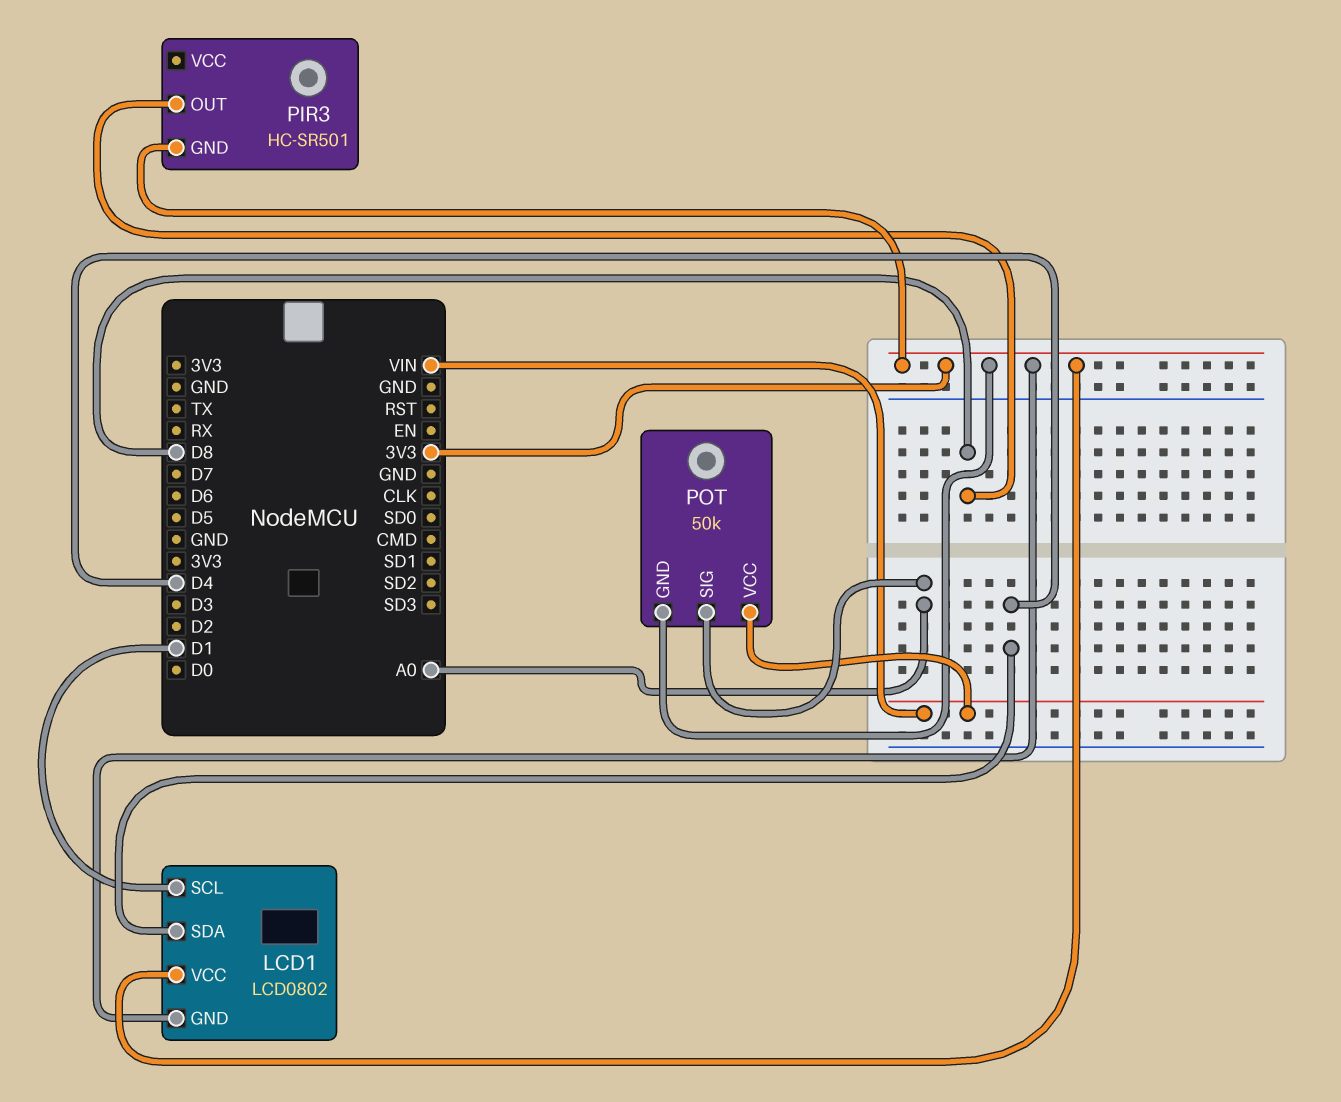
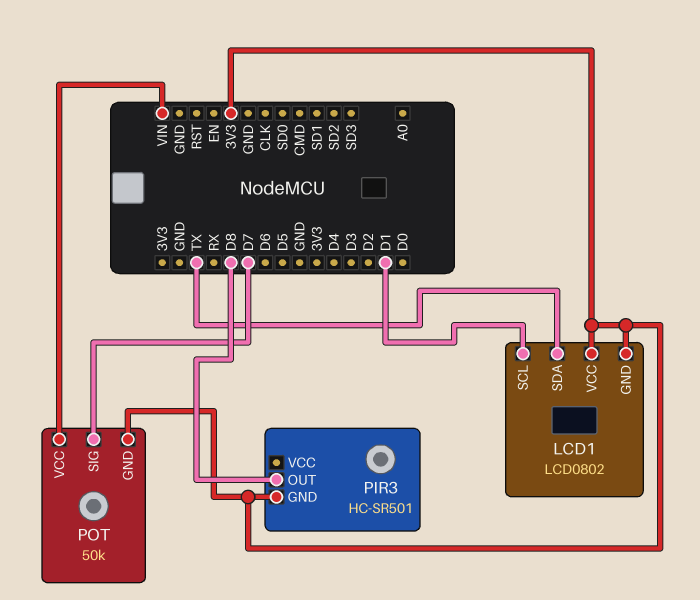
LCD1 pin SDA: D4 -> TX
POT pin SIG: A0 -> D7

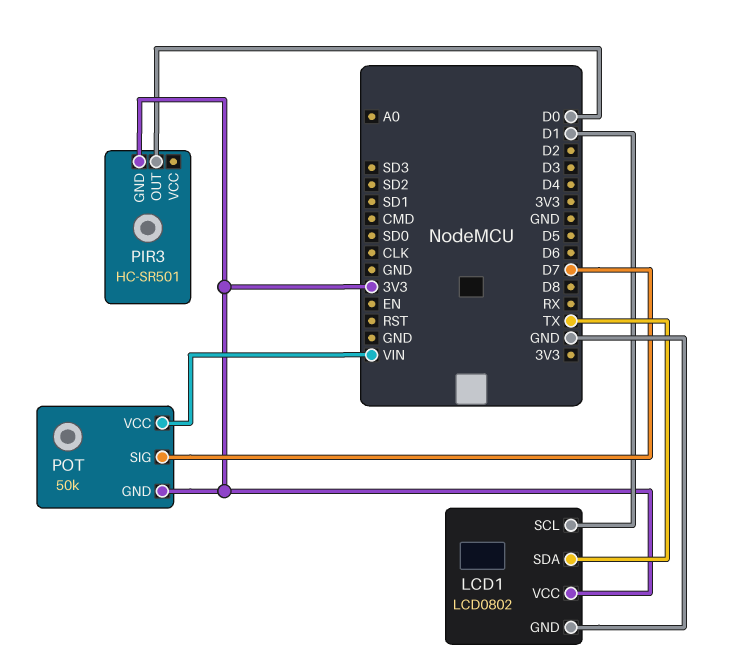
LCD1 pin GND: 3V3 -> GND
PIR3 pin OUT: D8 -> D0

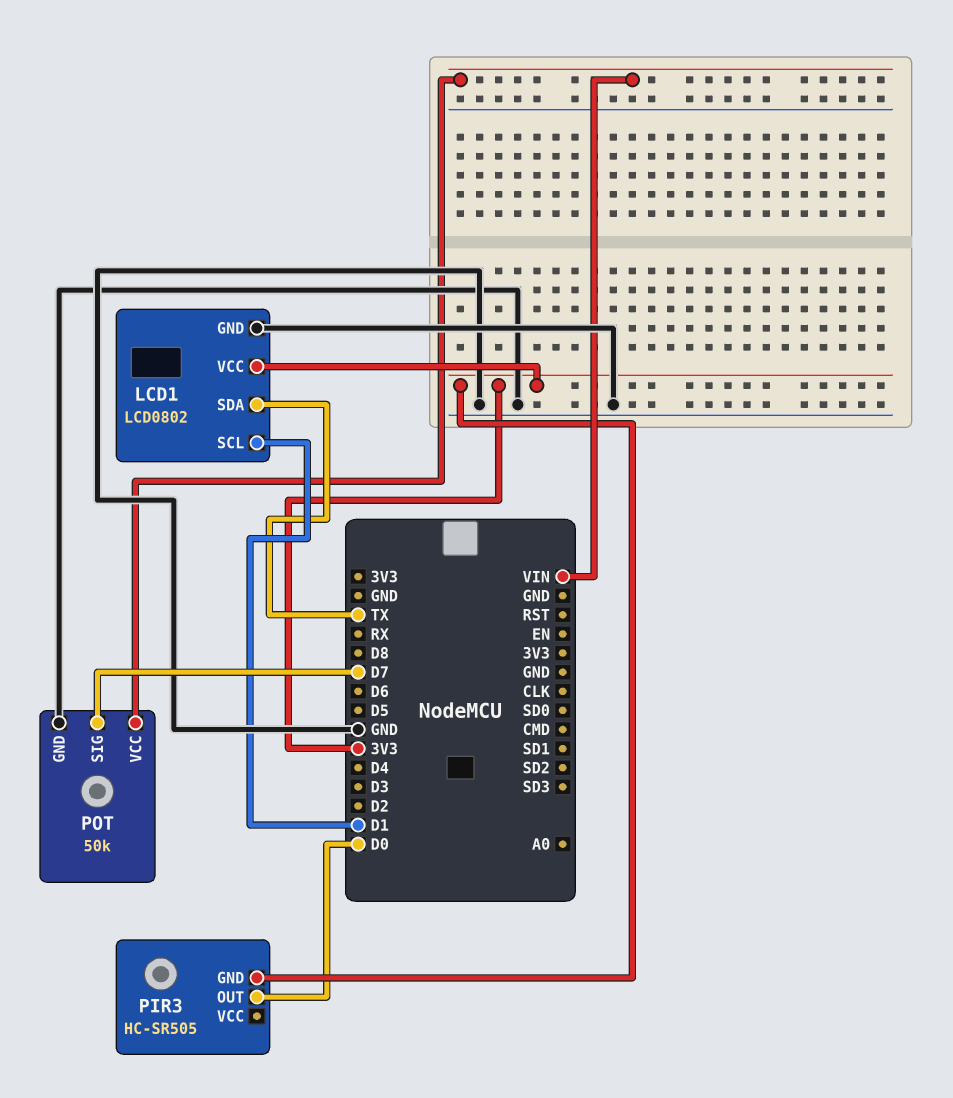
PIR3: HC-SR501 -> HC-SR505
POT pin GND: 3V3 -> GND

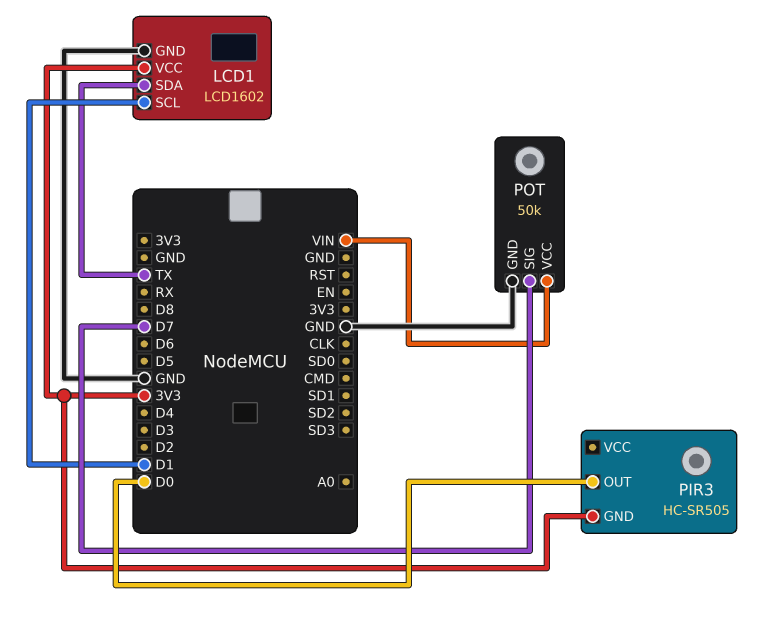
LCD1: LCD0802 -> LCD1602

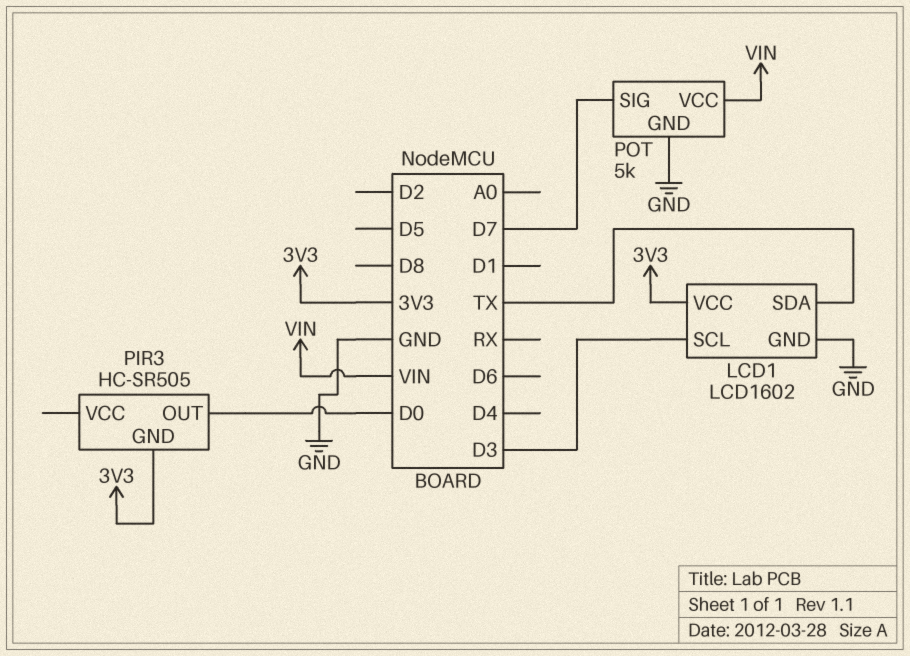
LCD1 pin SCL: D1 -> D3
POT: 50k -> 5k

